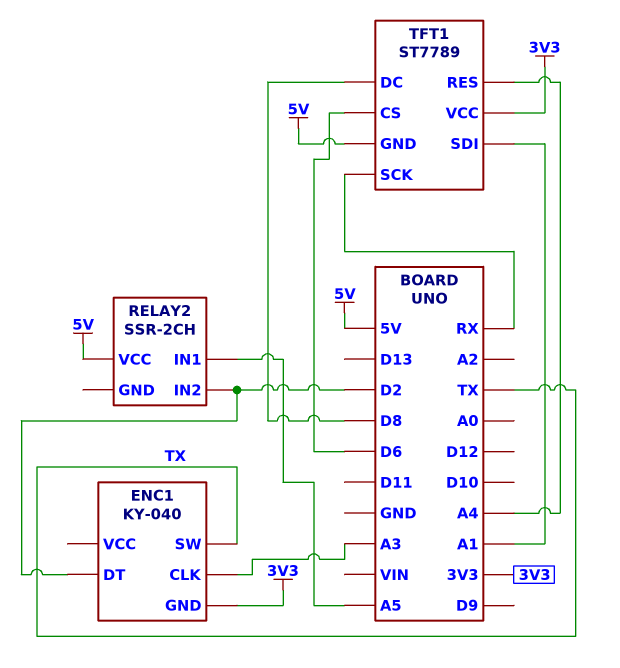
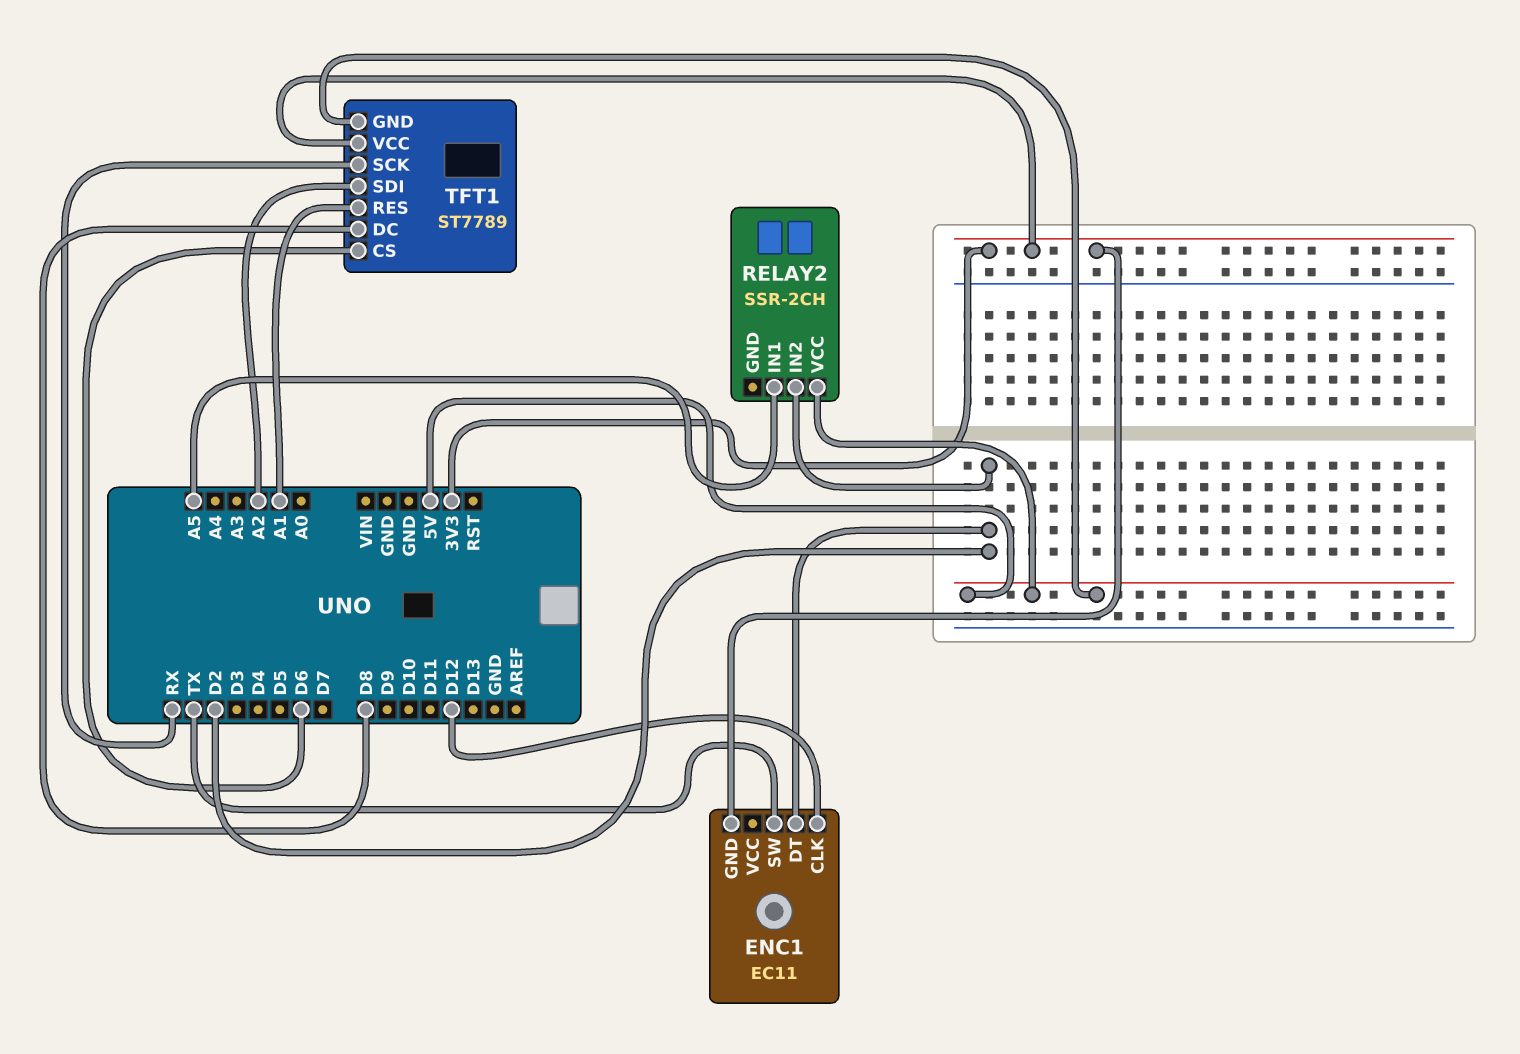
ENC1: KY-040 -> EC11
ENC1 pin CLK: A3 -> D12
TFT1 pin RES: A4 -> A1
TFT1 pin SDI: A1 -> A2

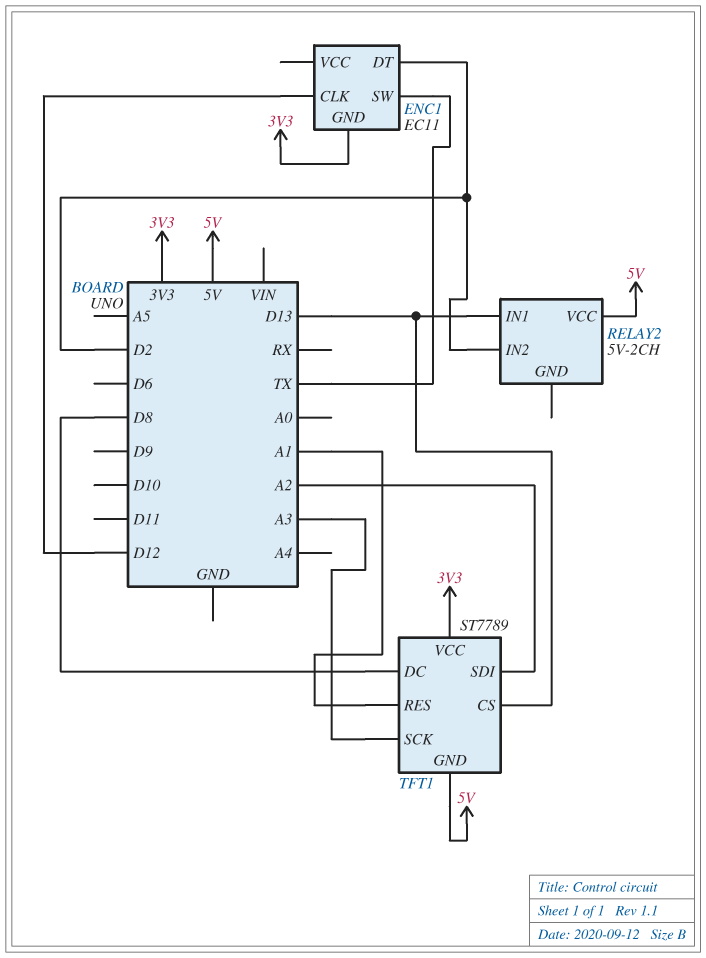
RELAY2: SSR-2CH -> 5V-2CH
RELAY2 pin IN1: A5 -> D13
TFT1 pin CS: D6 -> D13
TFT1 pin SCK: RX -> A3

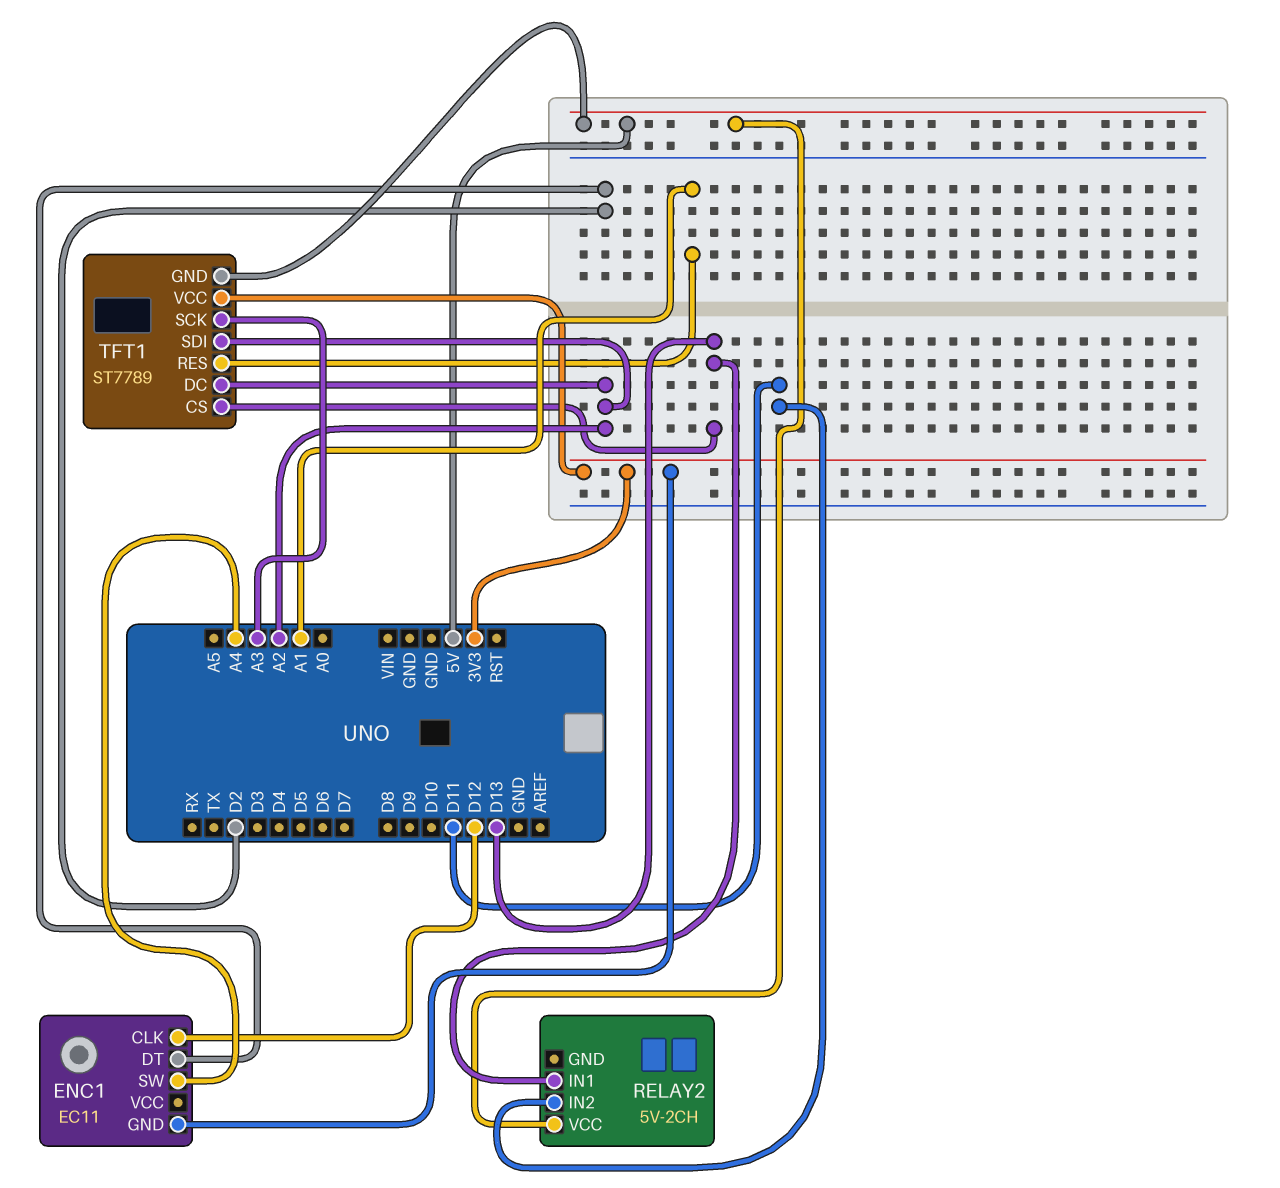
ENC1 pin SW: TX -> A4
RELAY2 pin IN2: D2 -> D11
TFT1 pin DC: D8 -> A2

